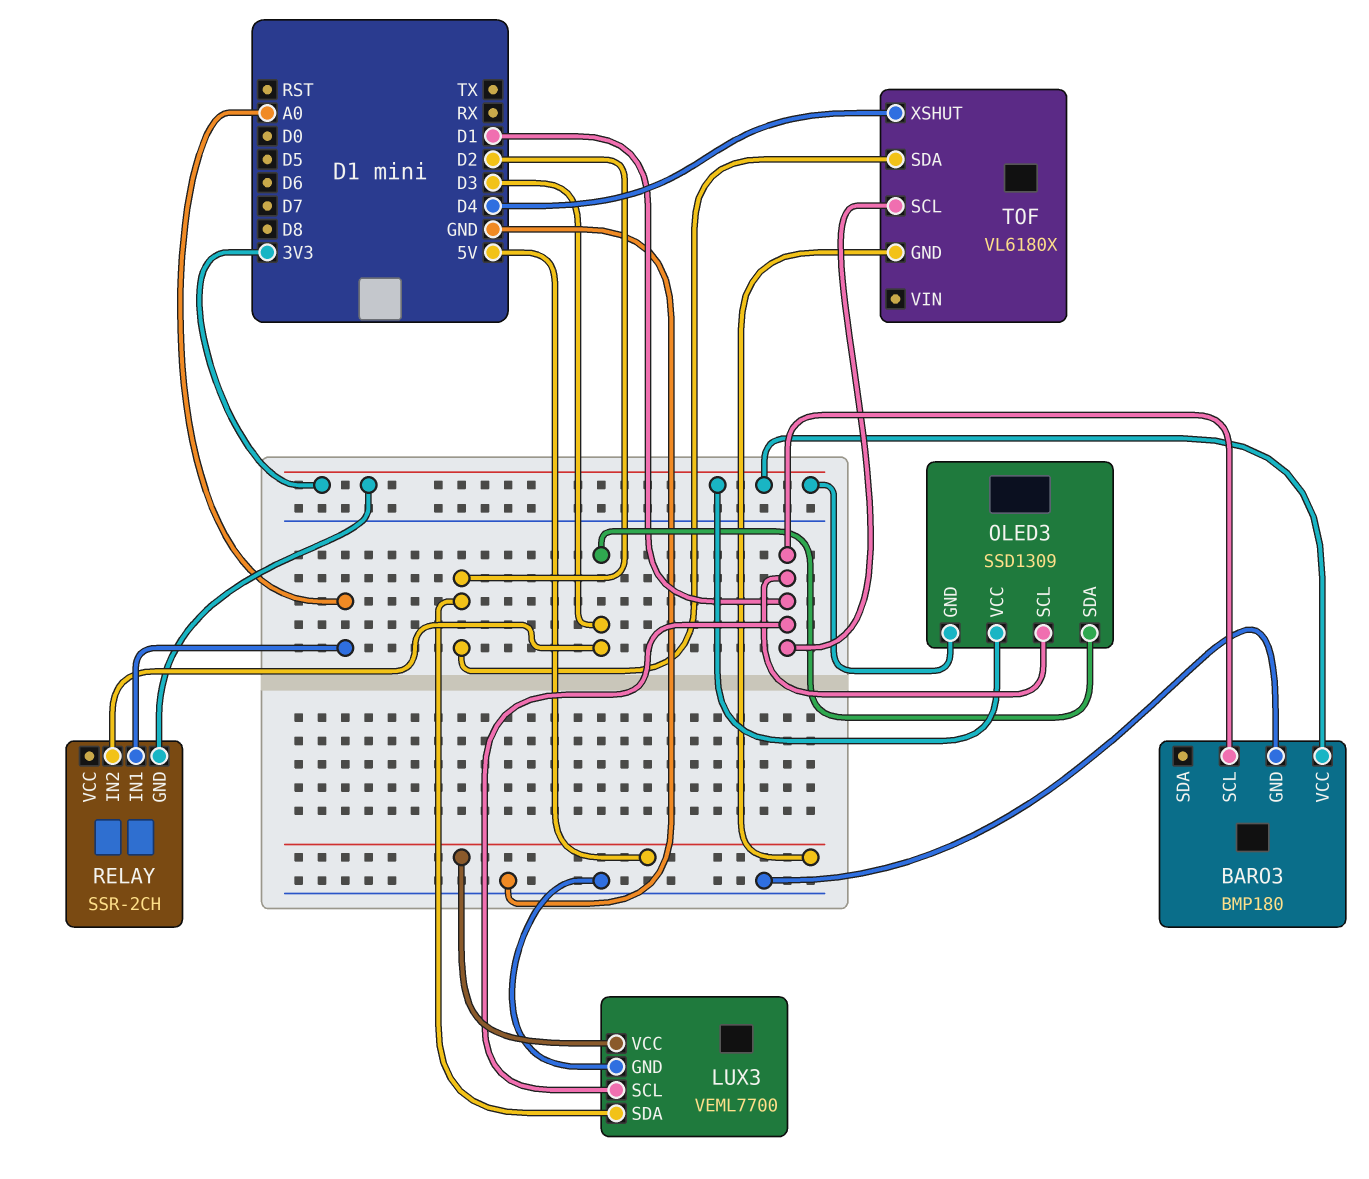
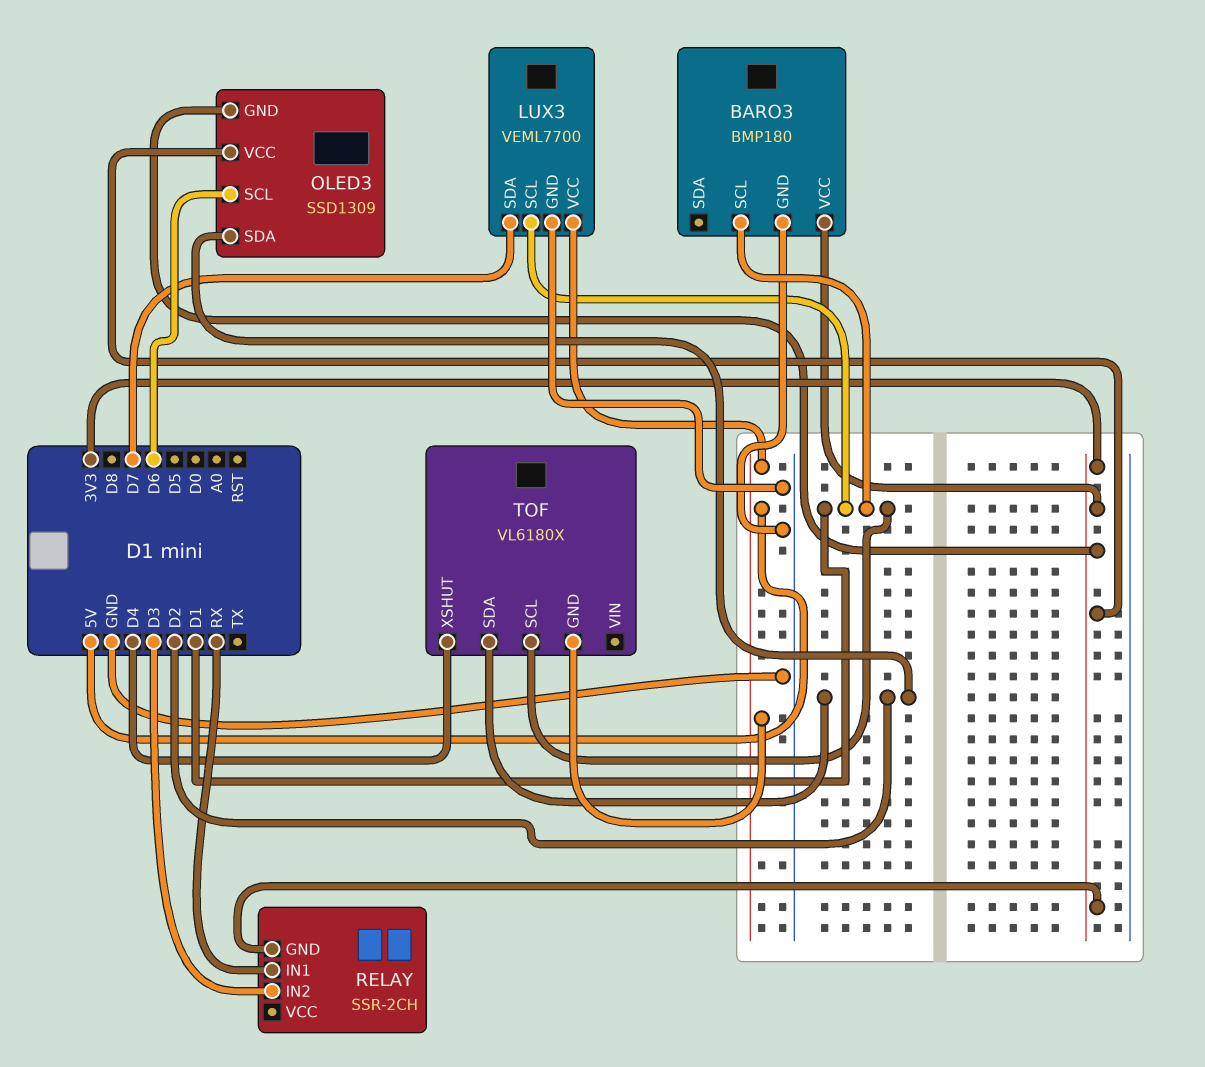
LUX3 pin SDA: D2 -> D7
OLED3 pin SCL: D1 -> D6
OLED3 pin SDA: D3 -> D2
RELAY pin IN1: A0 -> RX

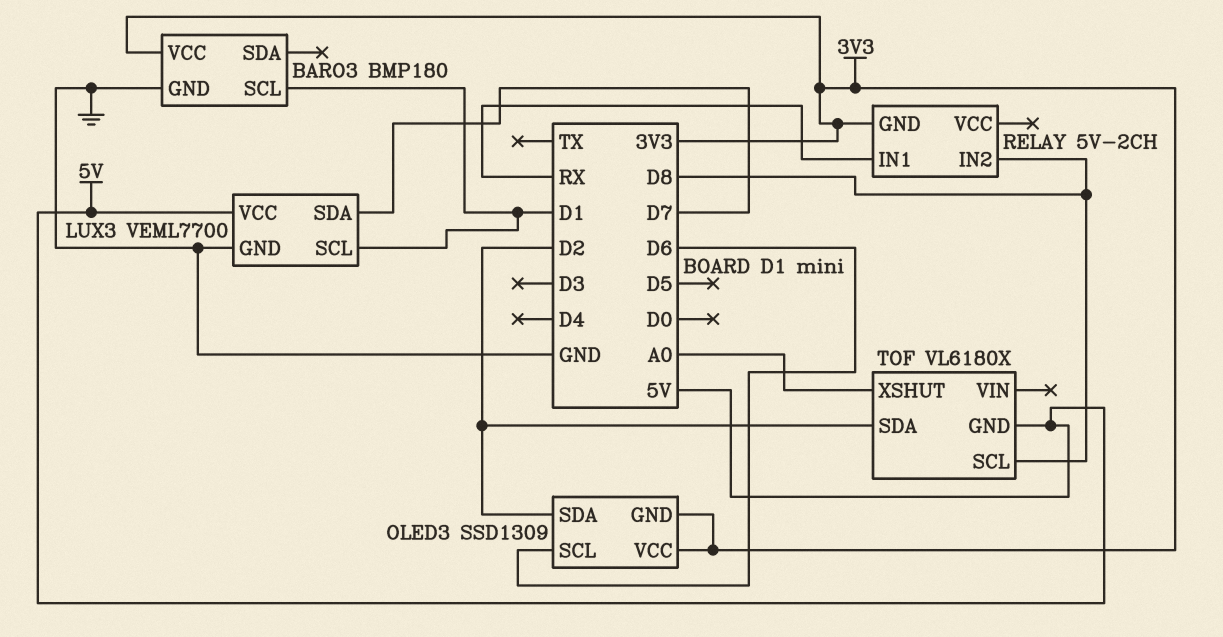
RELAY: SSR-2CH -> 5V-2CH
RELAY pin IN2: D3 -> D8
TOF pin SCL: D1 -> D8
TOF pin XSHUT: D4 -> A0

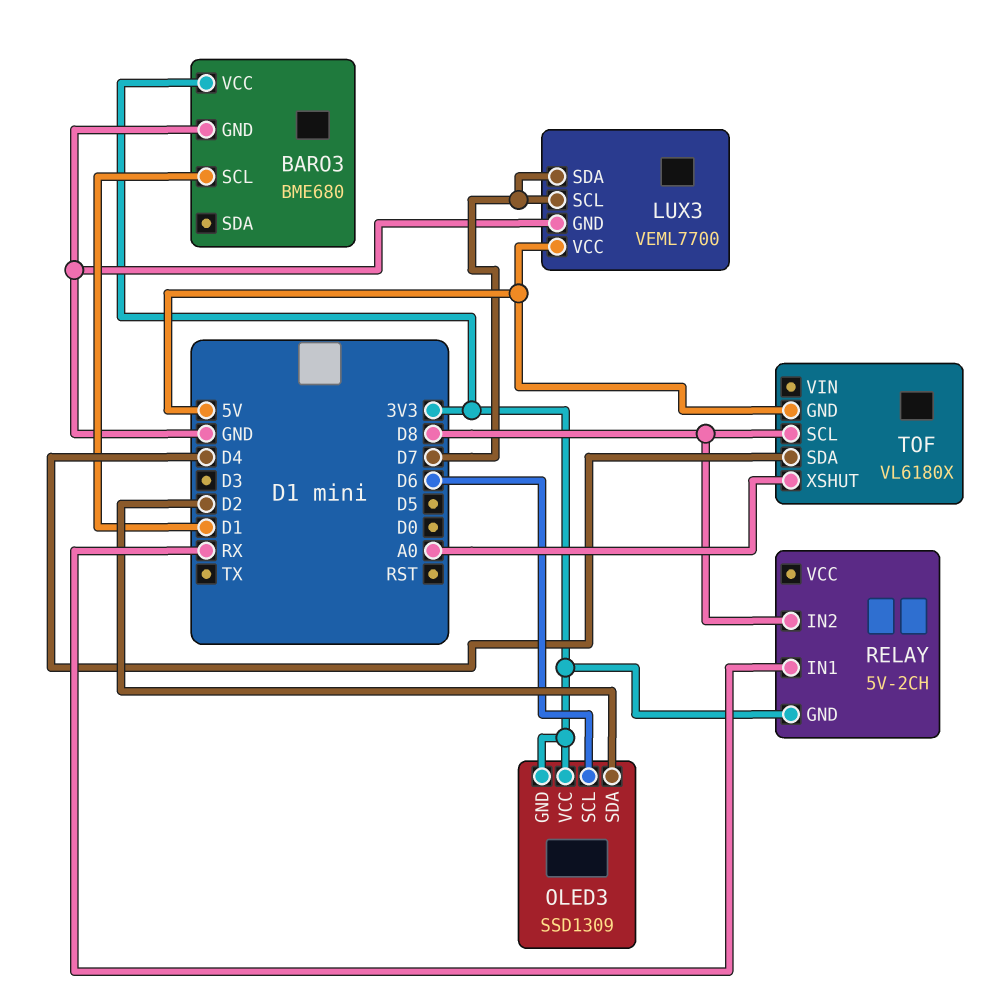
BARO3: BMP180 -> BME680
LUX3 pin SCL: D1 -> D7
TOF pin SDA: D2 -> D4

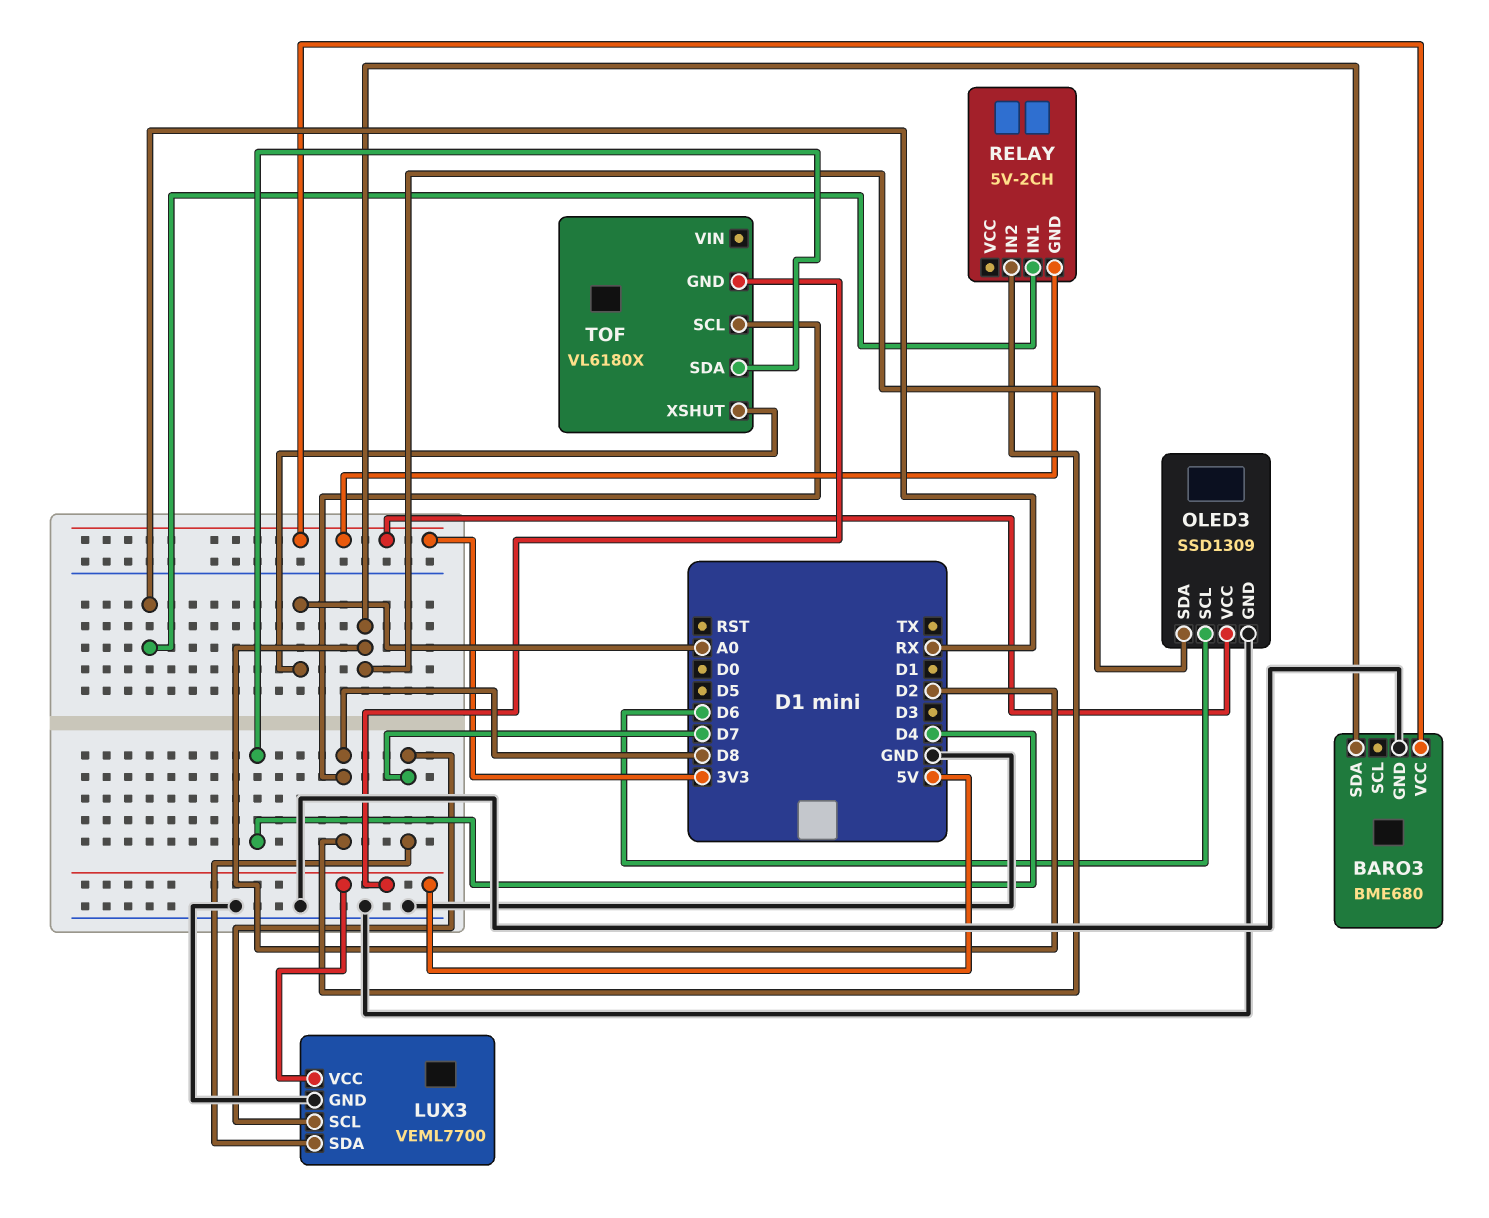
BARO3 pin SCL: D1 -> none
BARO3 pin SDA: none -> D2
OLED3 pin GND: 3V3 -> GND

